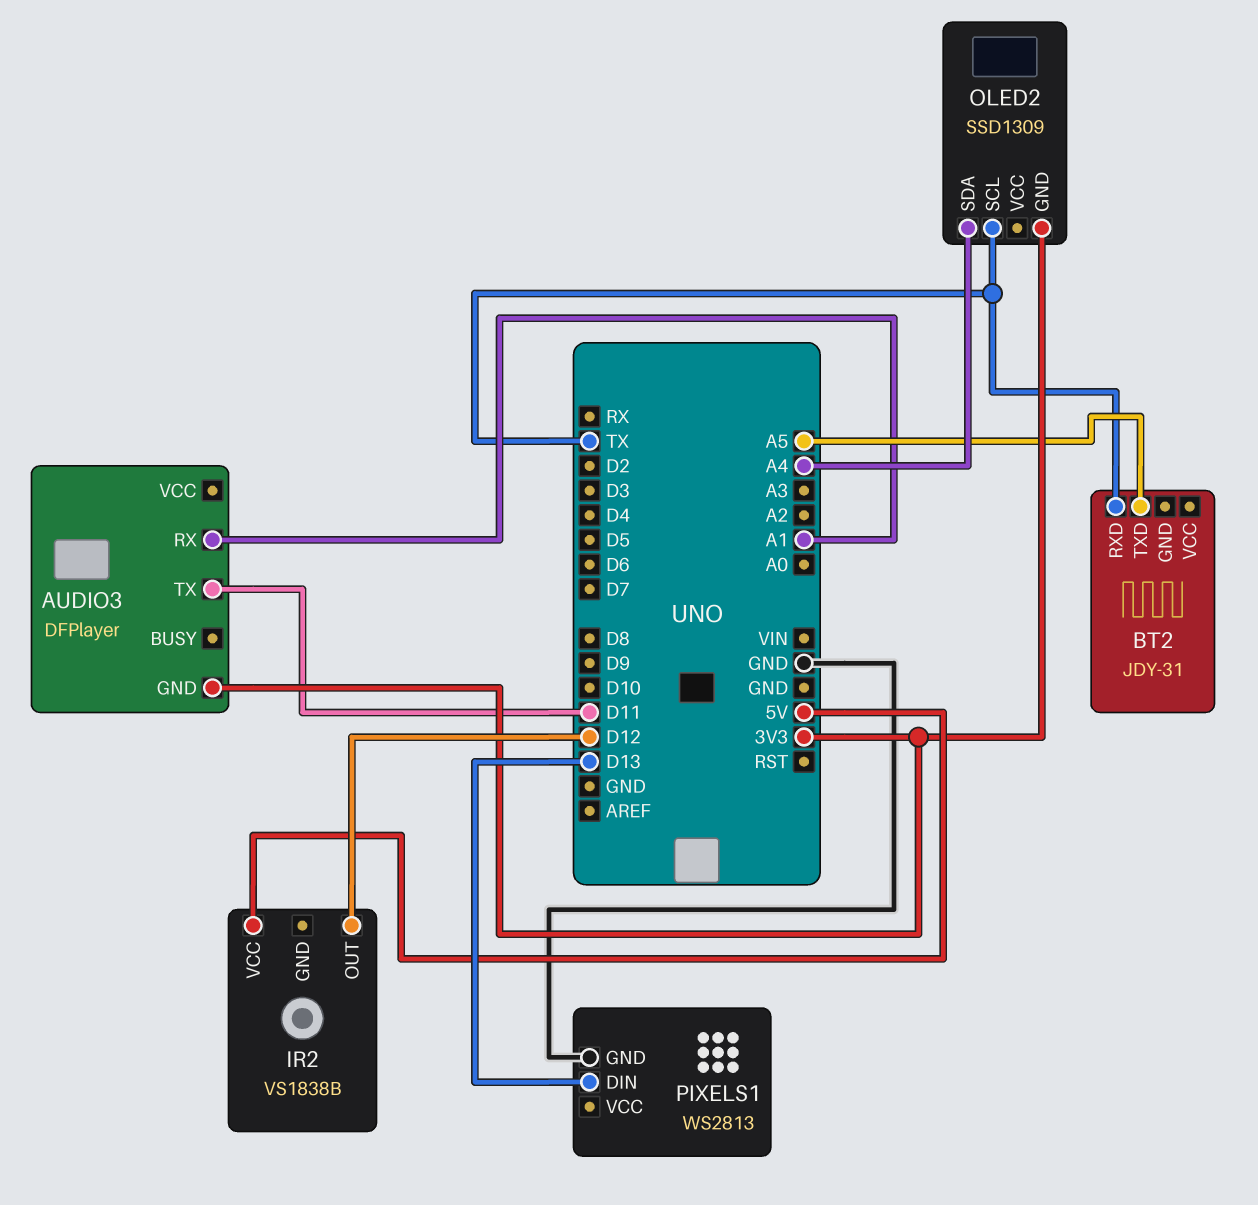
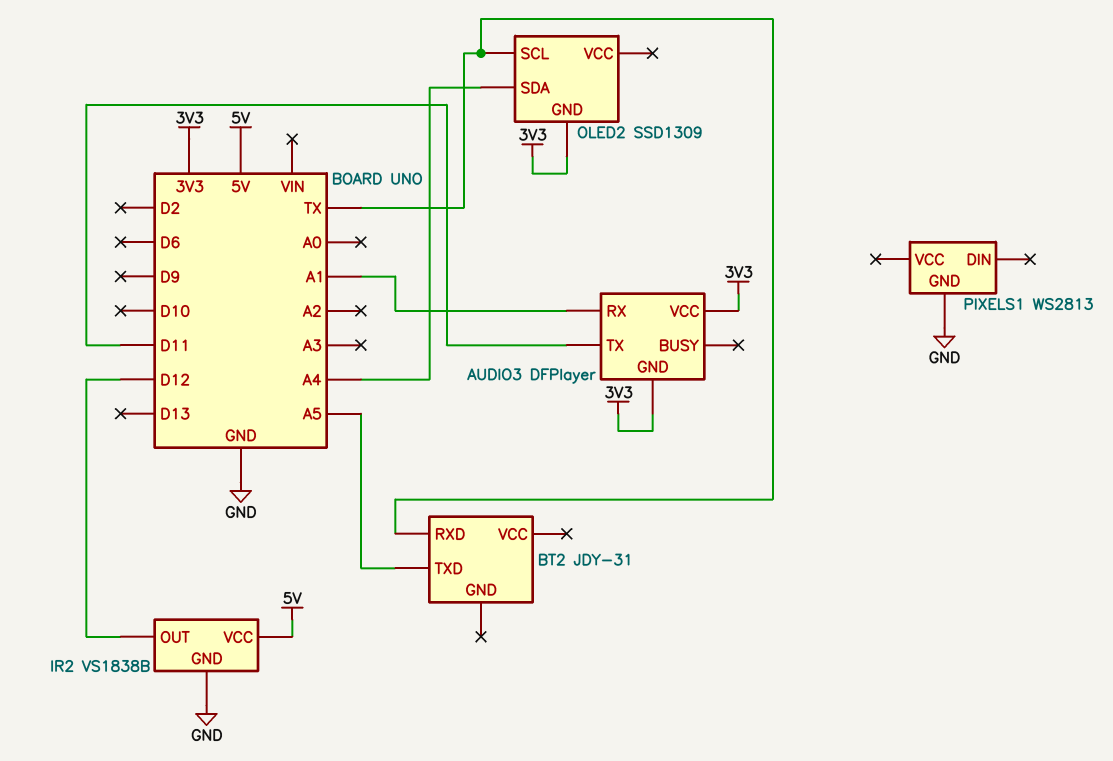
AUDIO3 pin VCC: none -> 3V3
IR2 pin GND: none -> GND
PIXELS1 pin DIN: D13 -> none

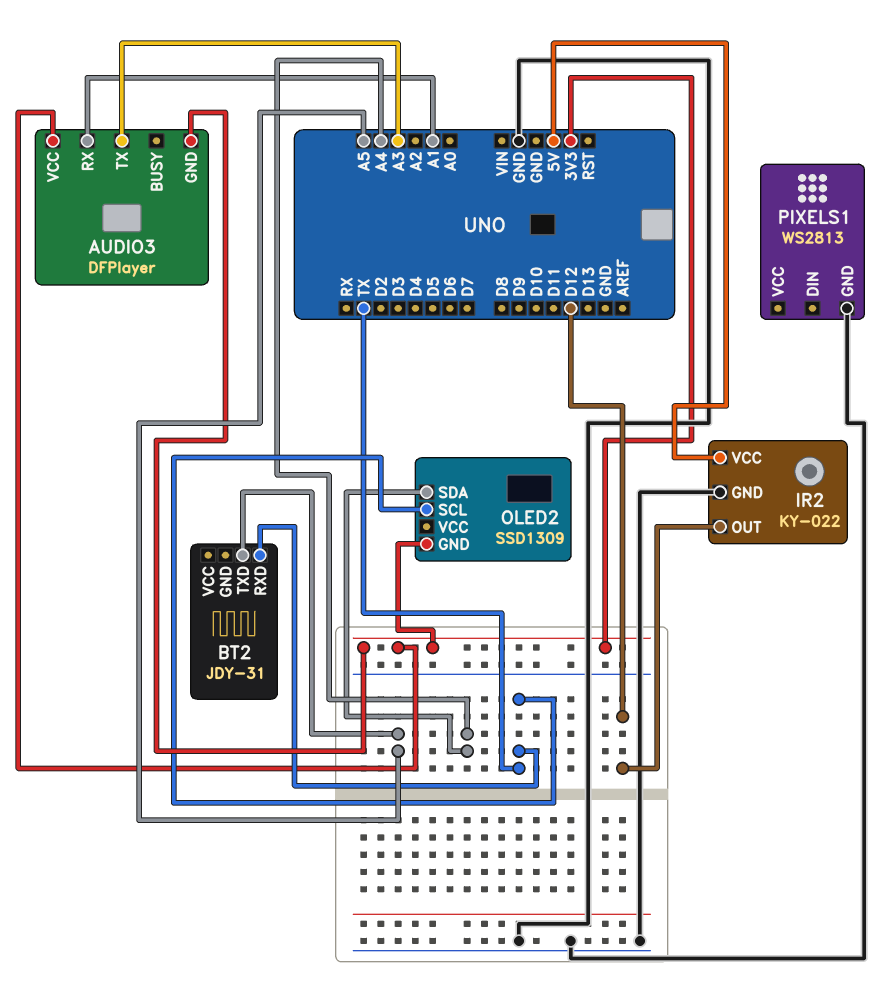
AUDIO3 pin TX: D11 -> A3
IR2: VS1838B -> KY-022

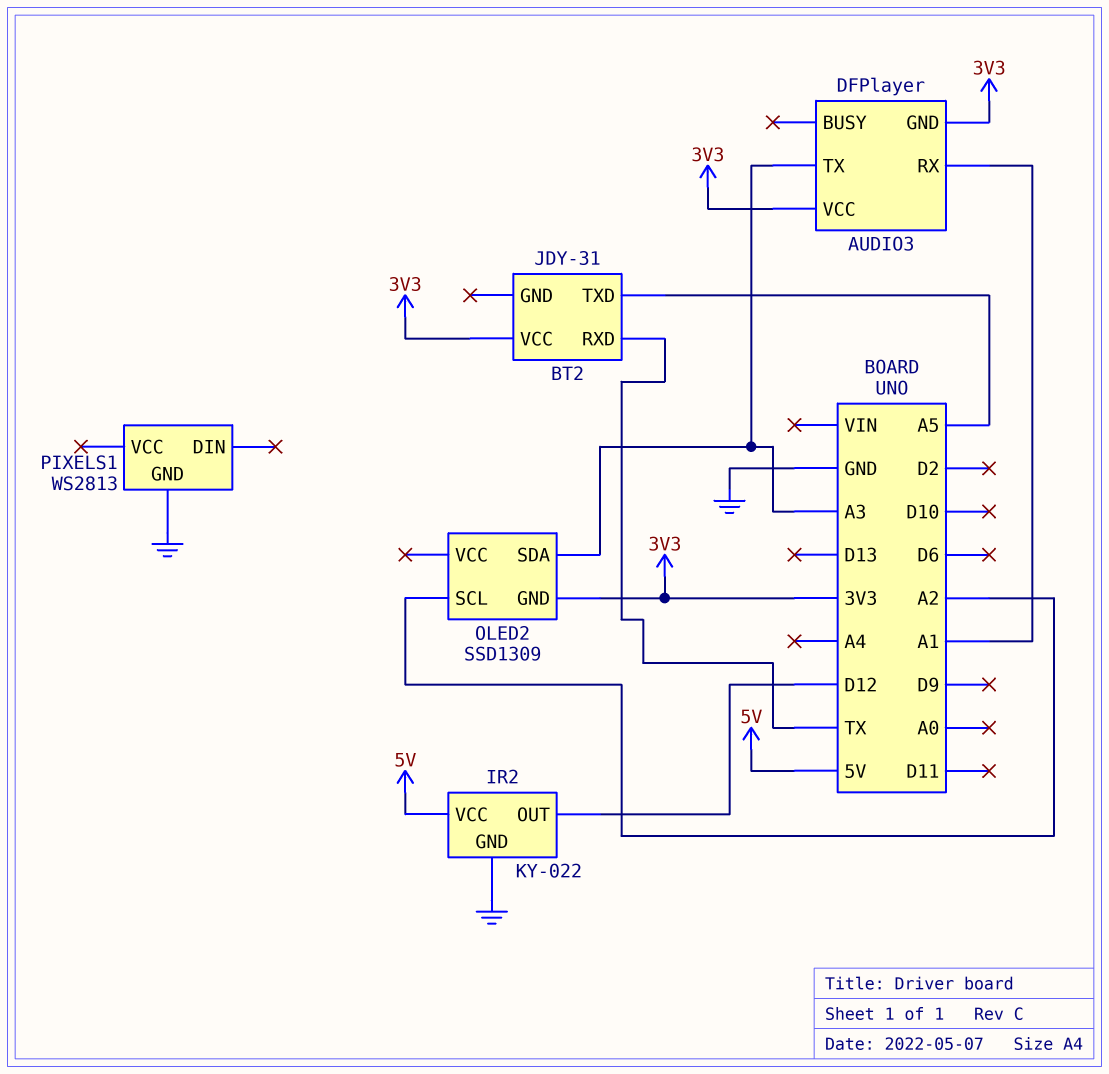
BT2 pin VCC: none -> 3V3
OLED2 pin SCL: TX -> A2
OLED2 pin SDA: A4 -> A3

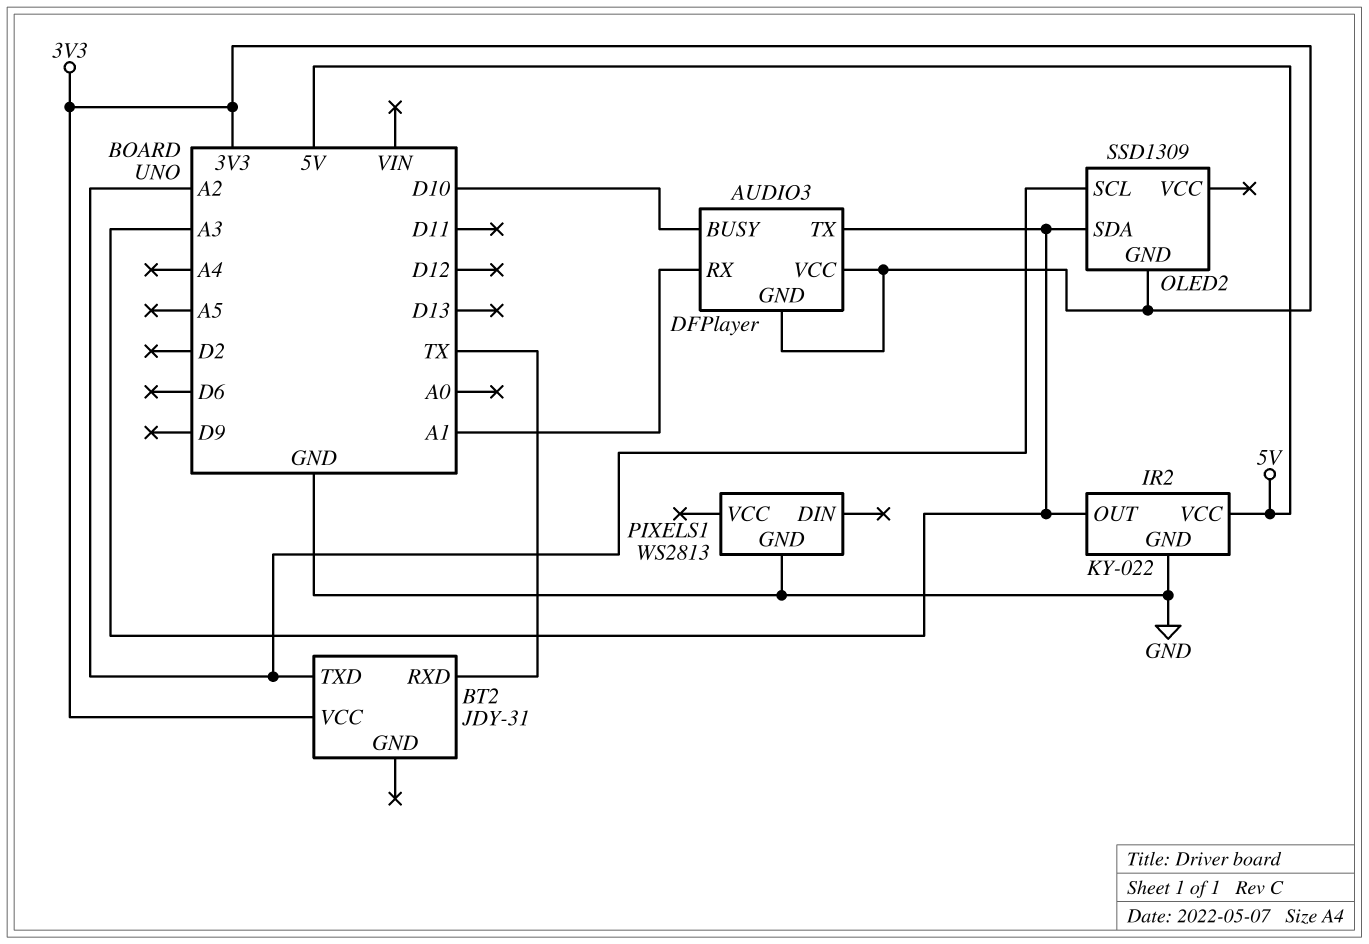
AUDIO3 pin BUSY: none -> D10
BT2 pin TXD: A5 -> A2
IR2 pin OUT: D12 -> A3

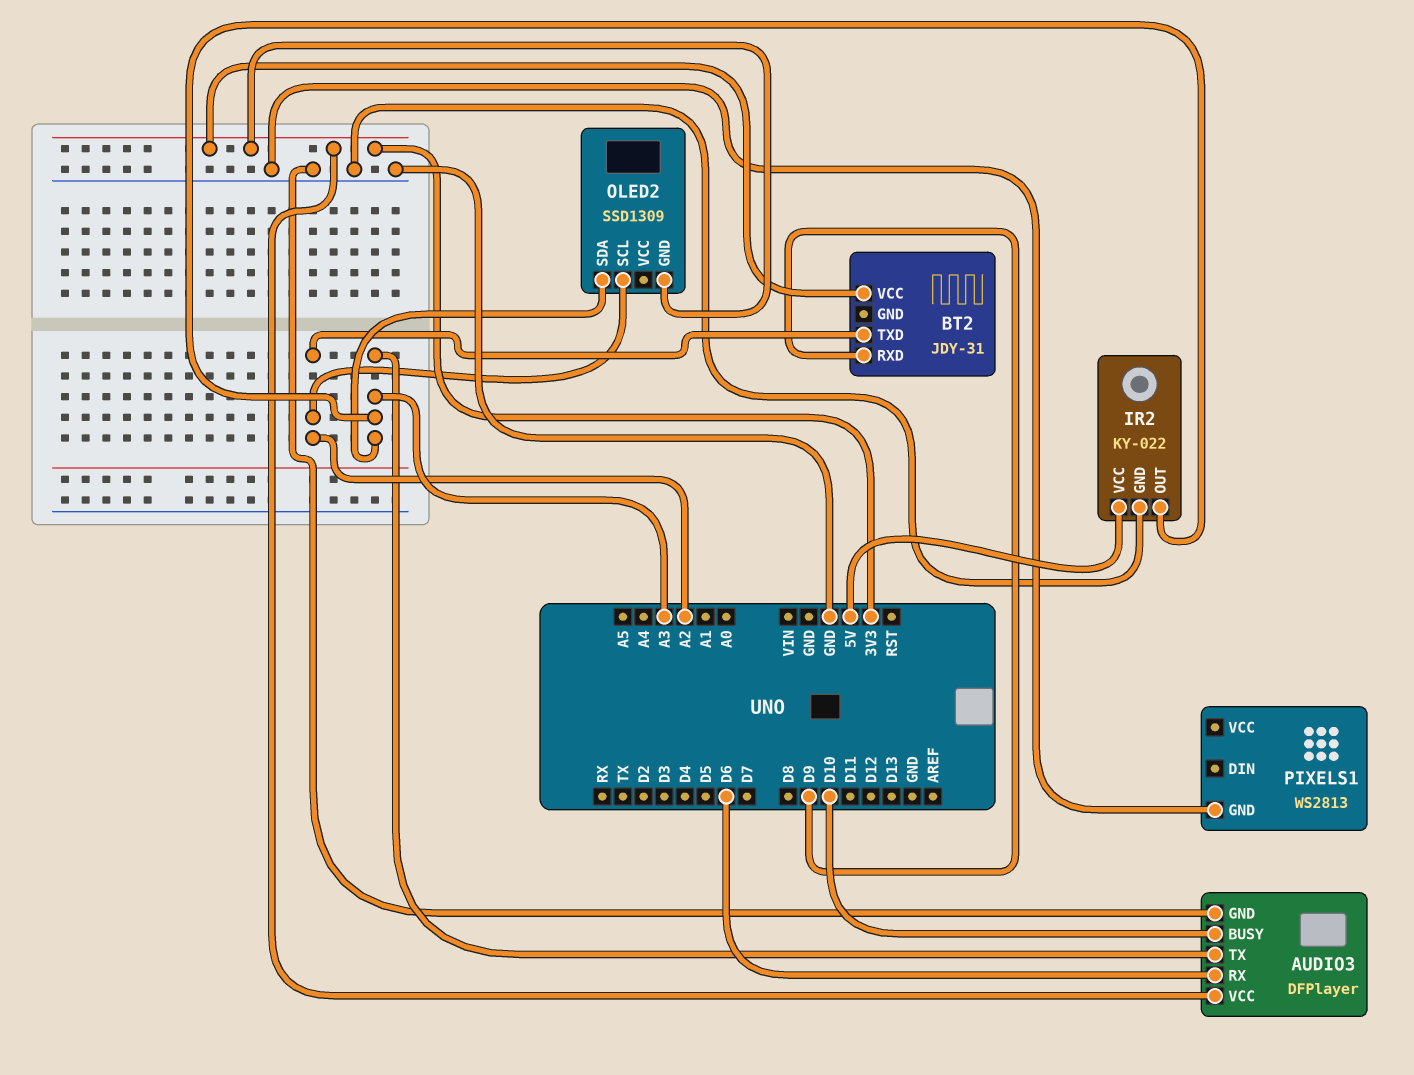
AUDIO3 pin GND: 3V3 -> GND
AUDIO3 pin RX: A1 -> D6
BT2 pin RXD: TX -> D9

